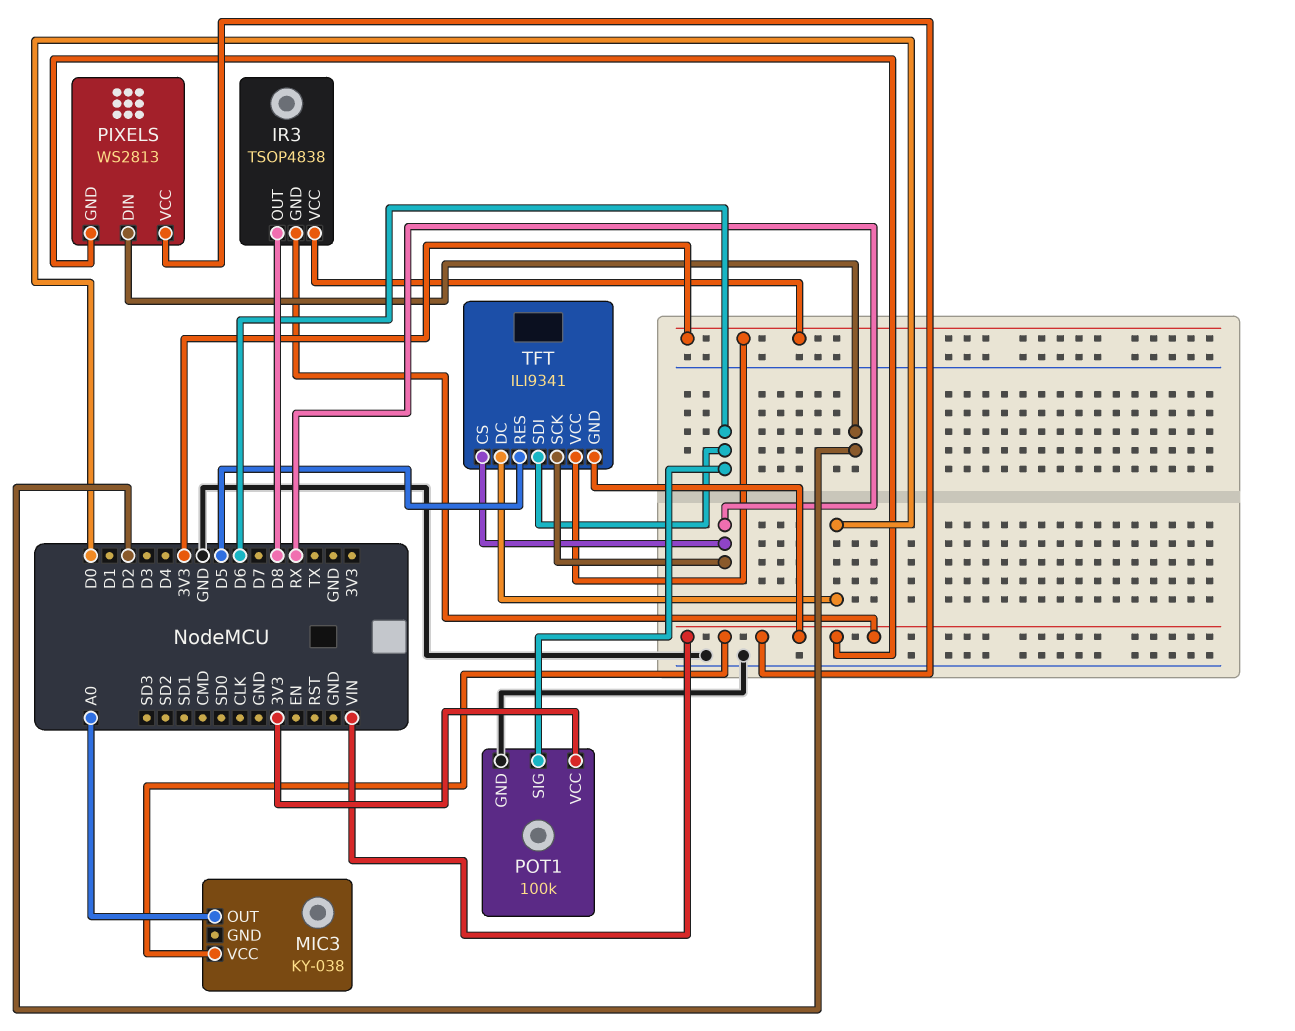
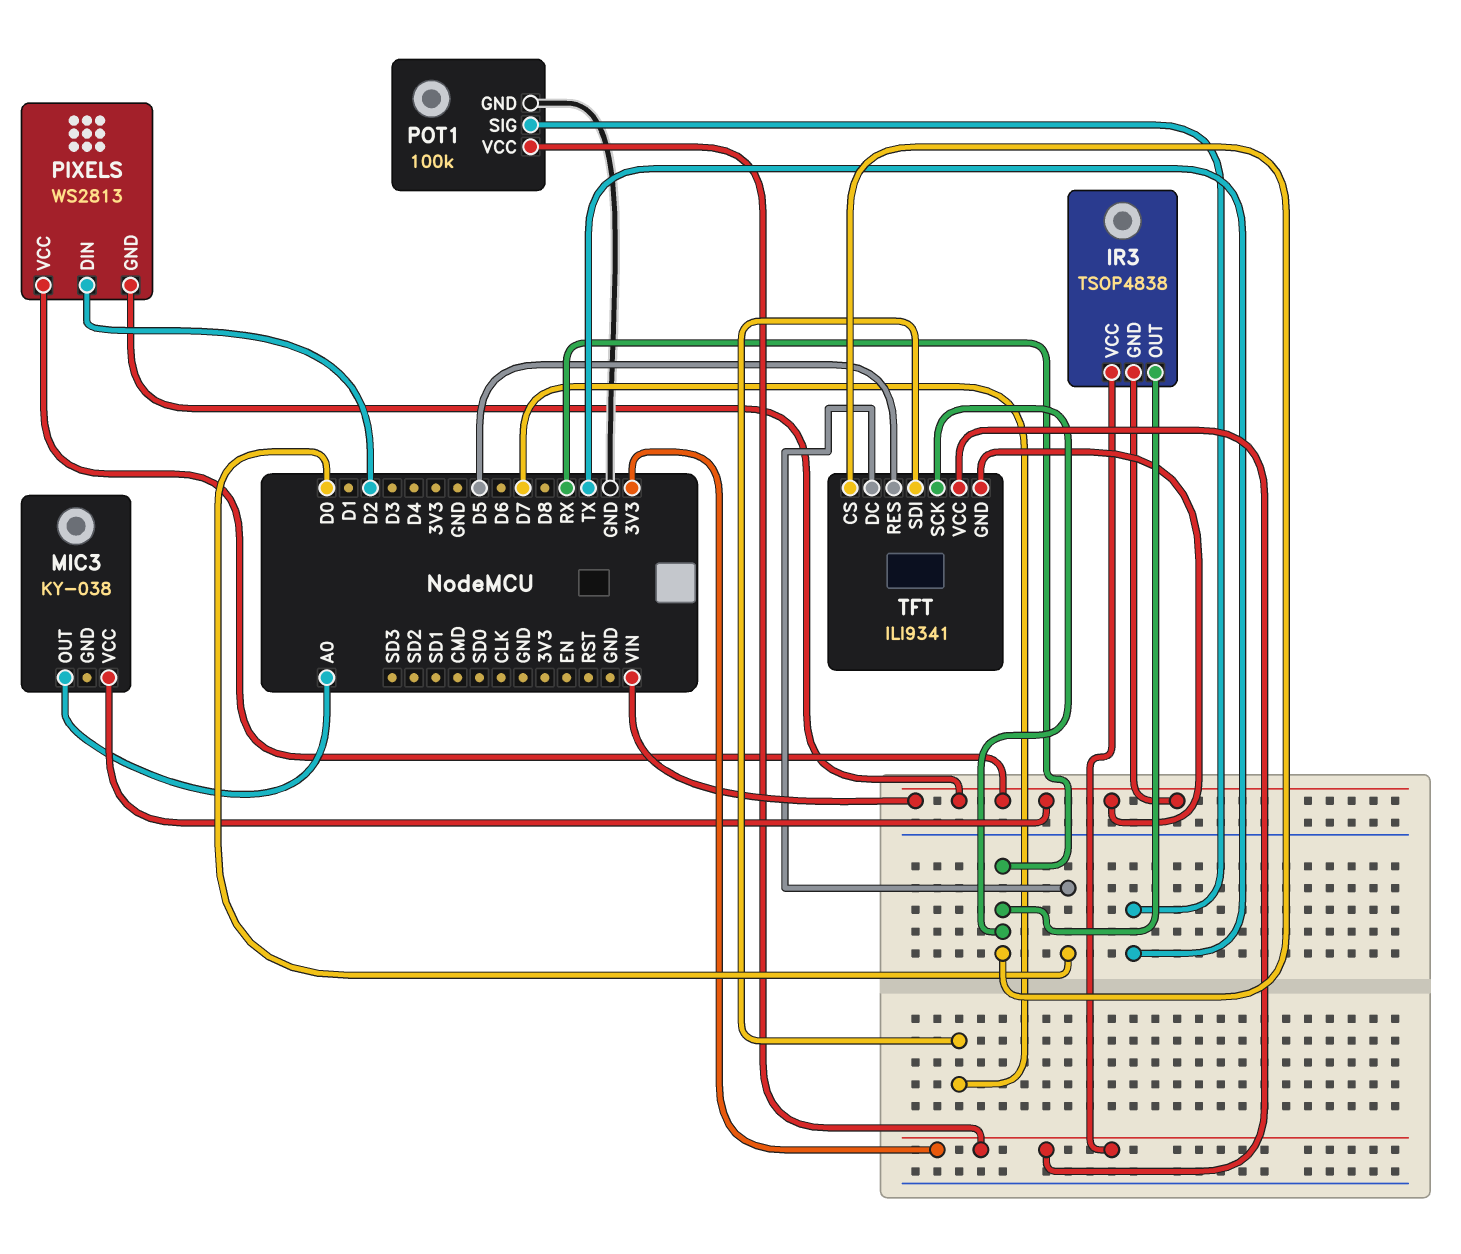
IR3 pin OUT: D8 -> RX
POT1 pin SIG: D6 -> TX
TFT pin SDI: D6 -> D7

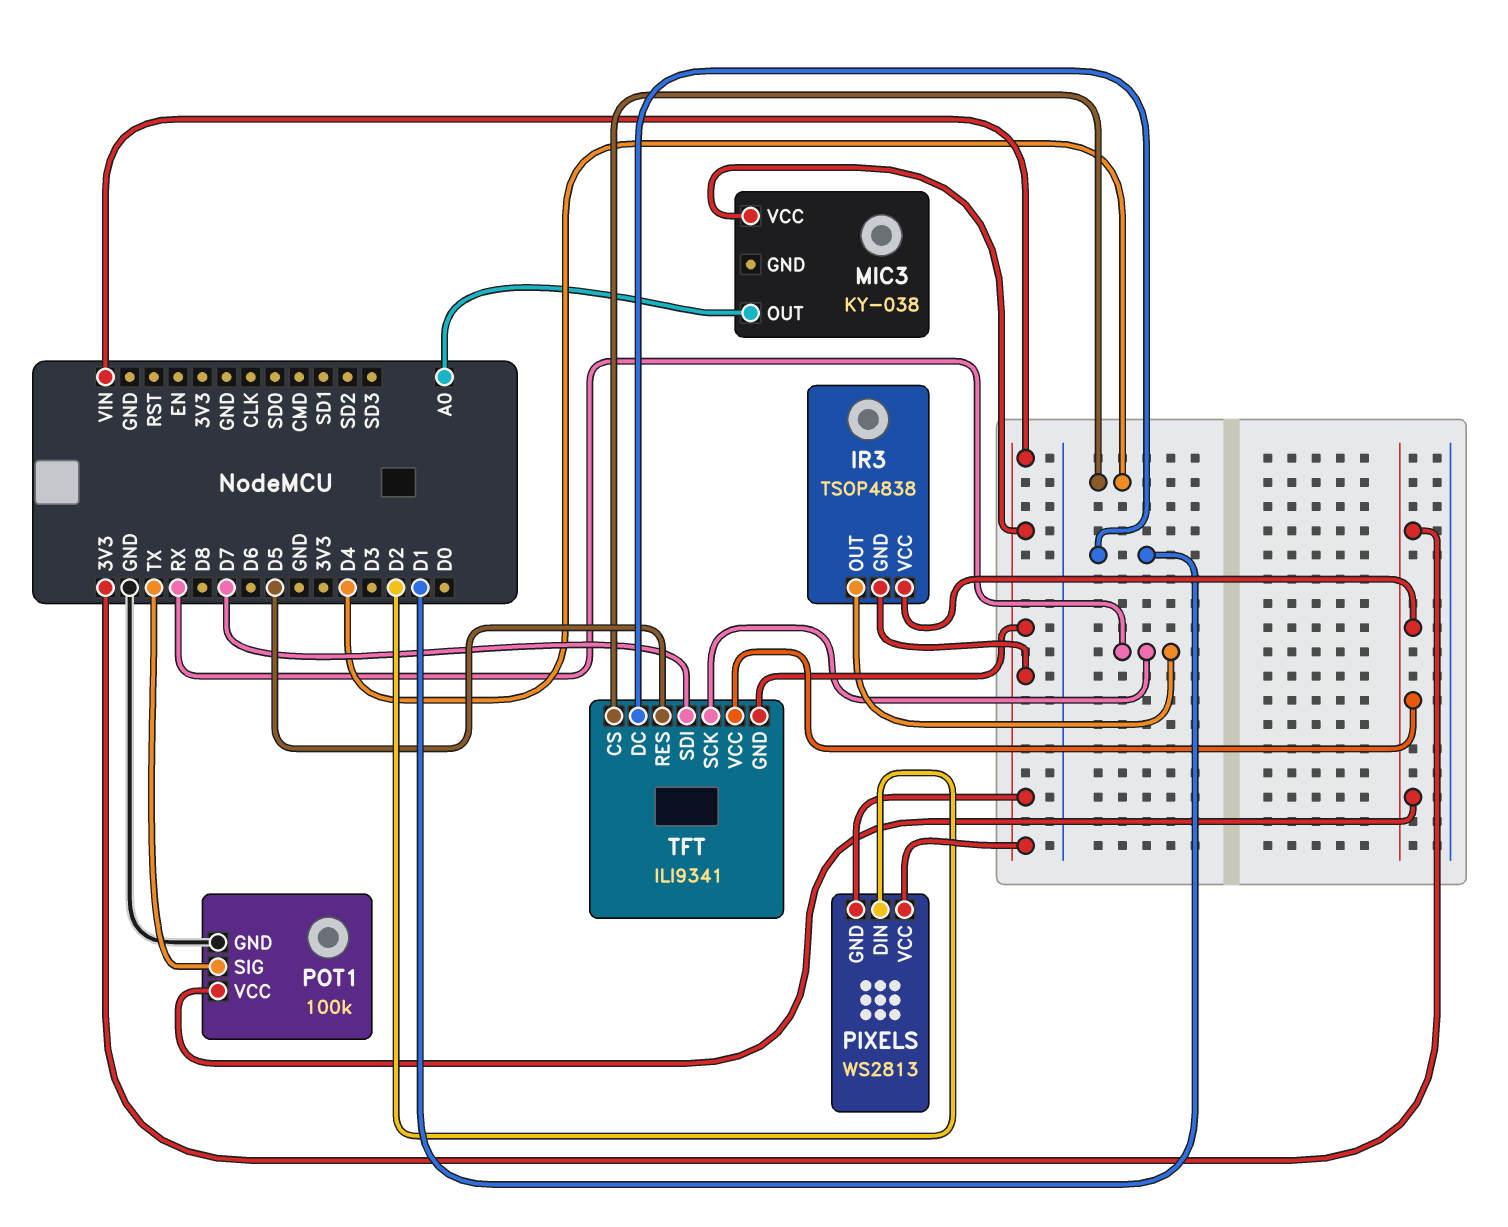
TFT pin CS: RX -> D4
TFT pin DC: D0 -> D1

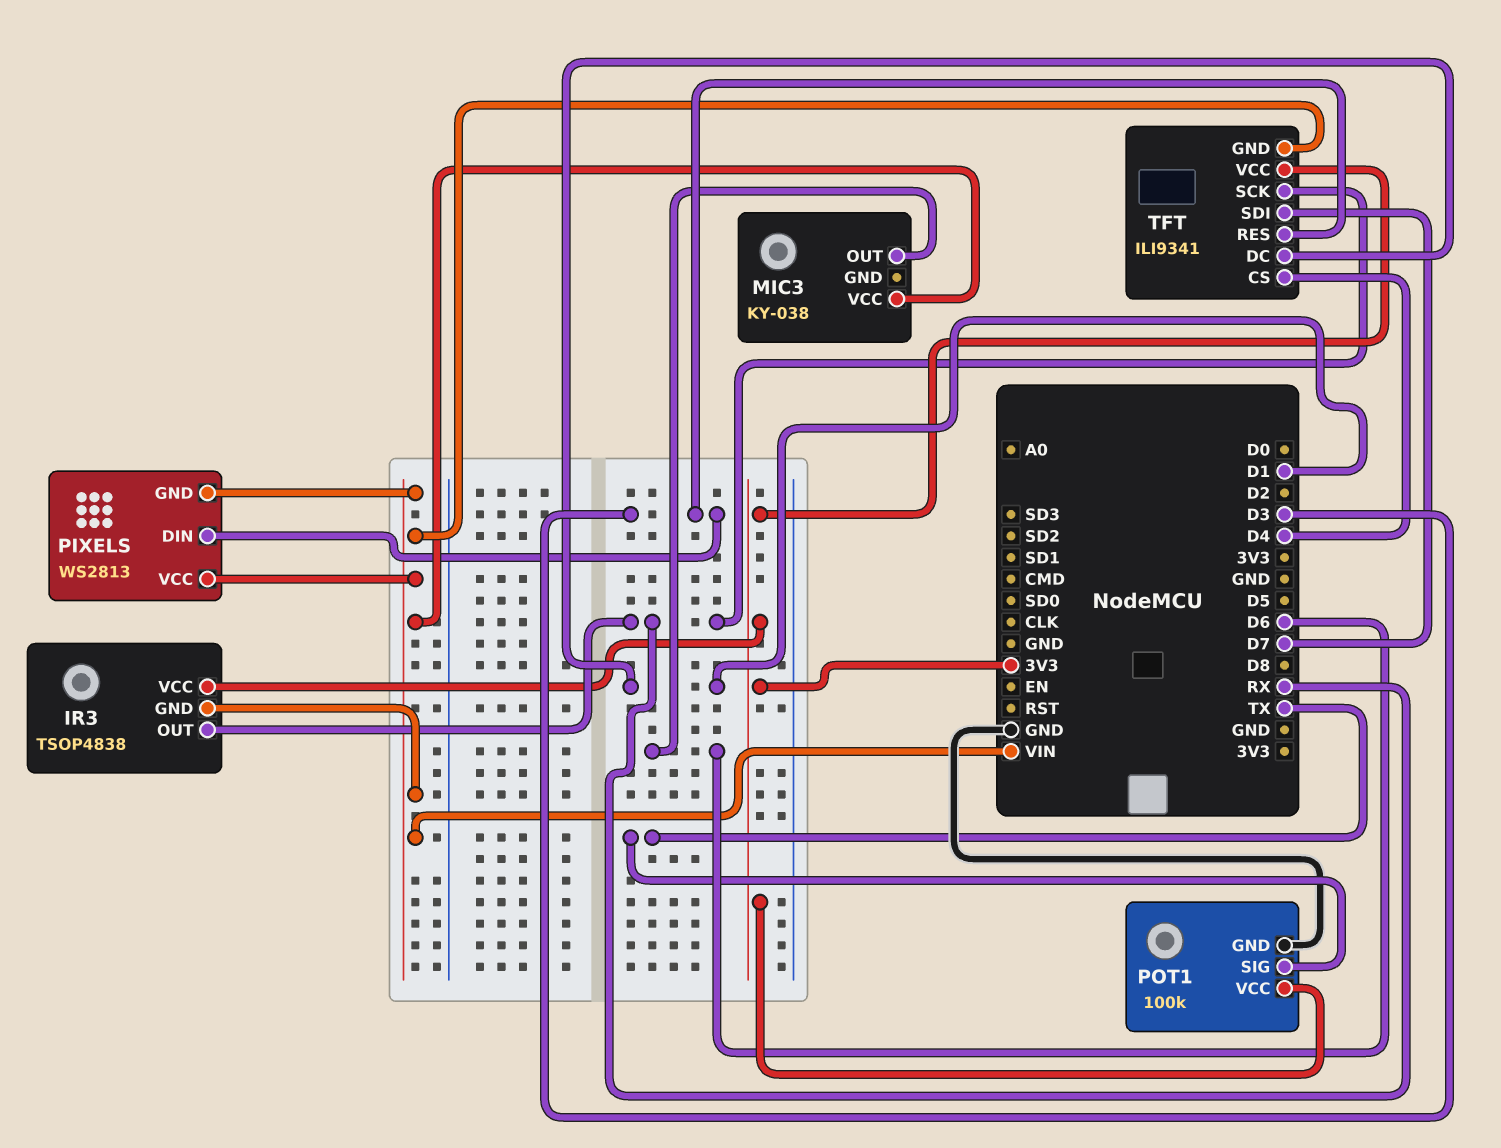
MIC3 pin OUT: A0 -> D6
PIXELS pin DIN: D2 -> D3
TFT pin RES: D5 -> D3

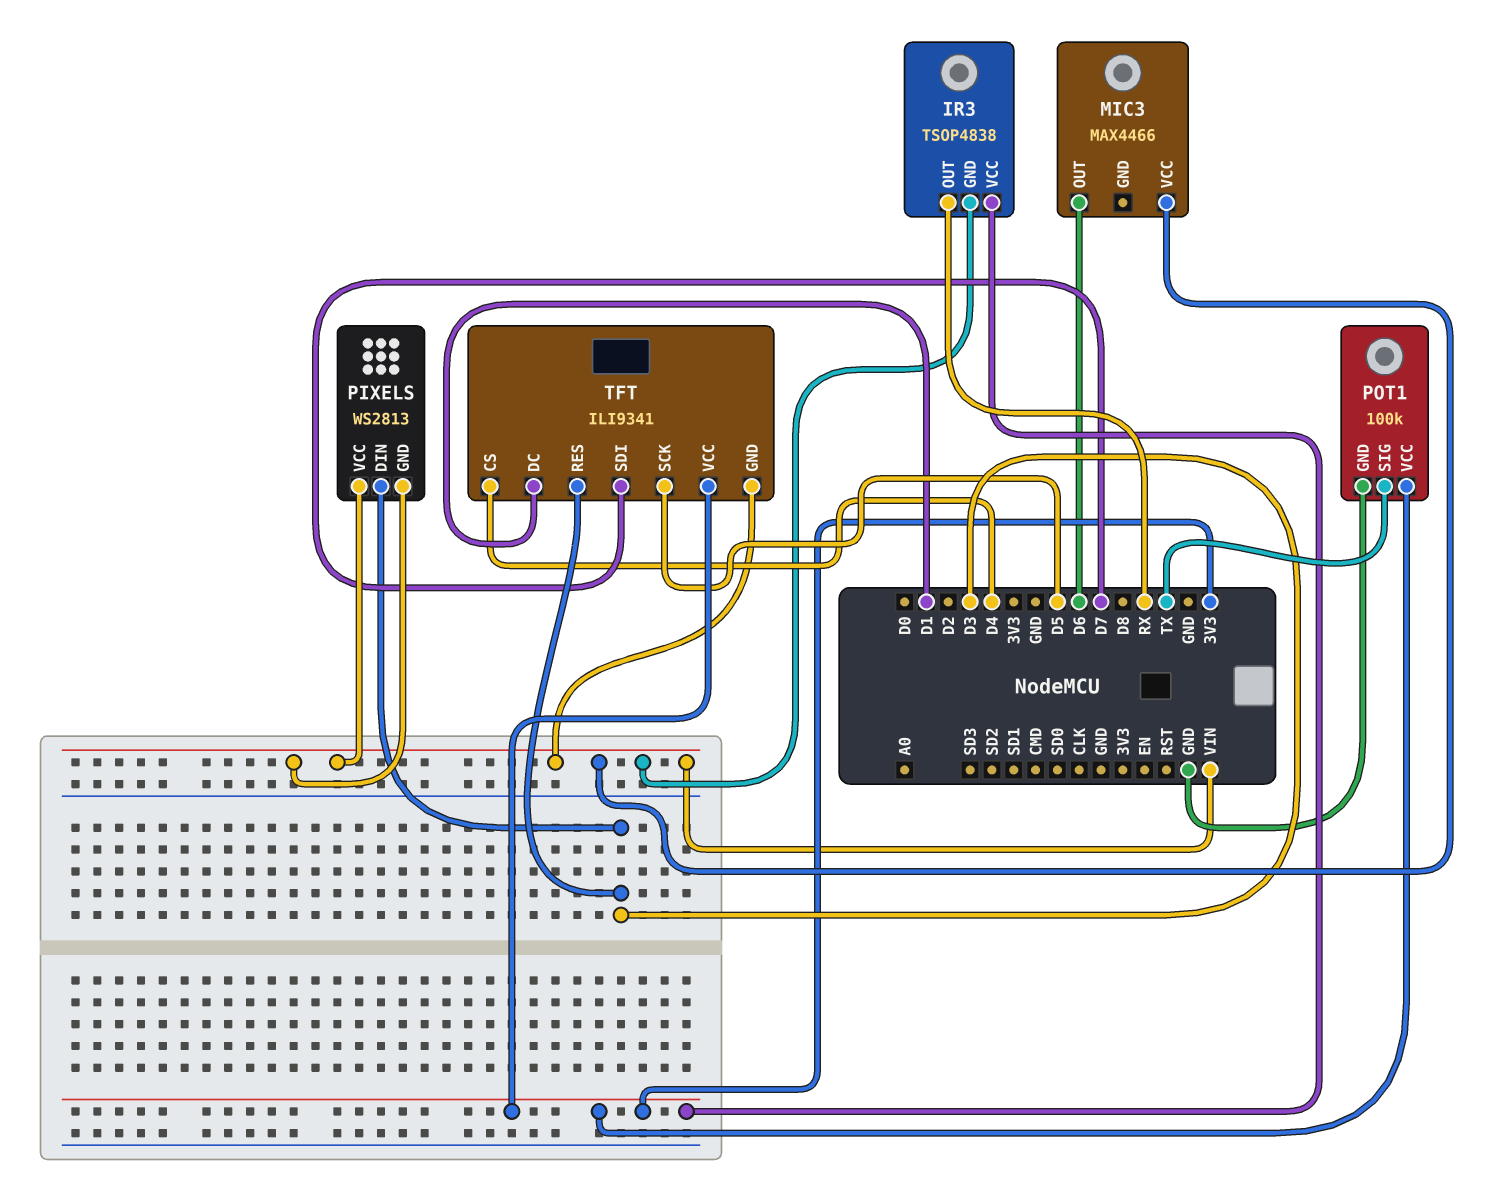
MIC3: KY-038 -> MAX4466
TFT pin SCK: RX -> D5

